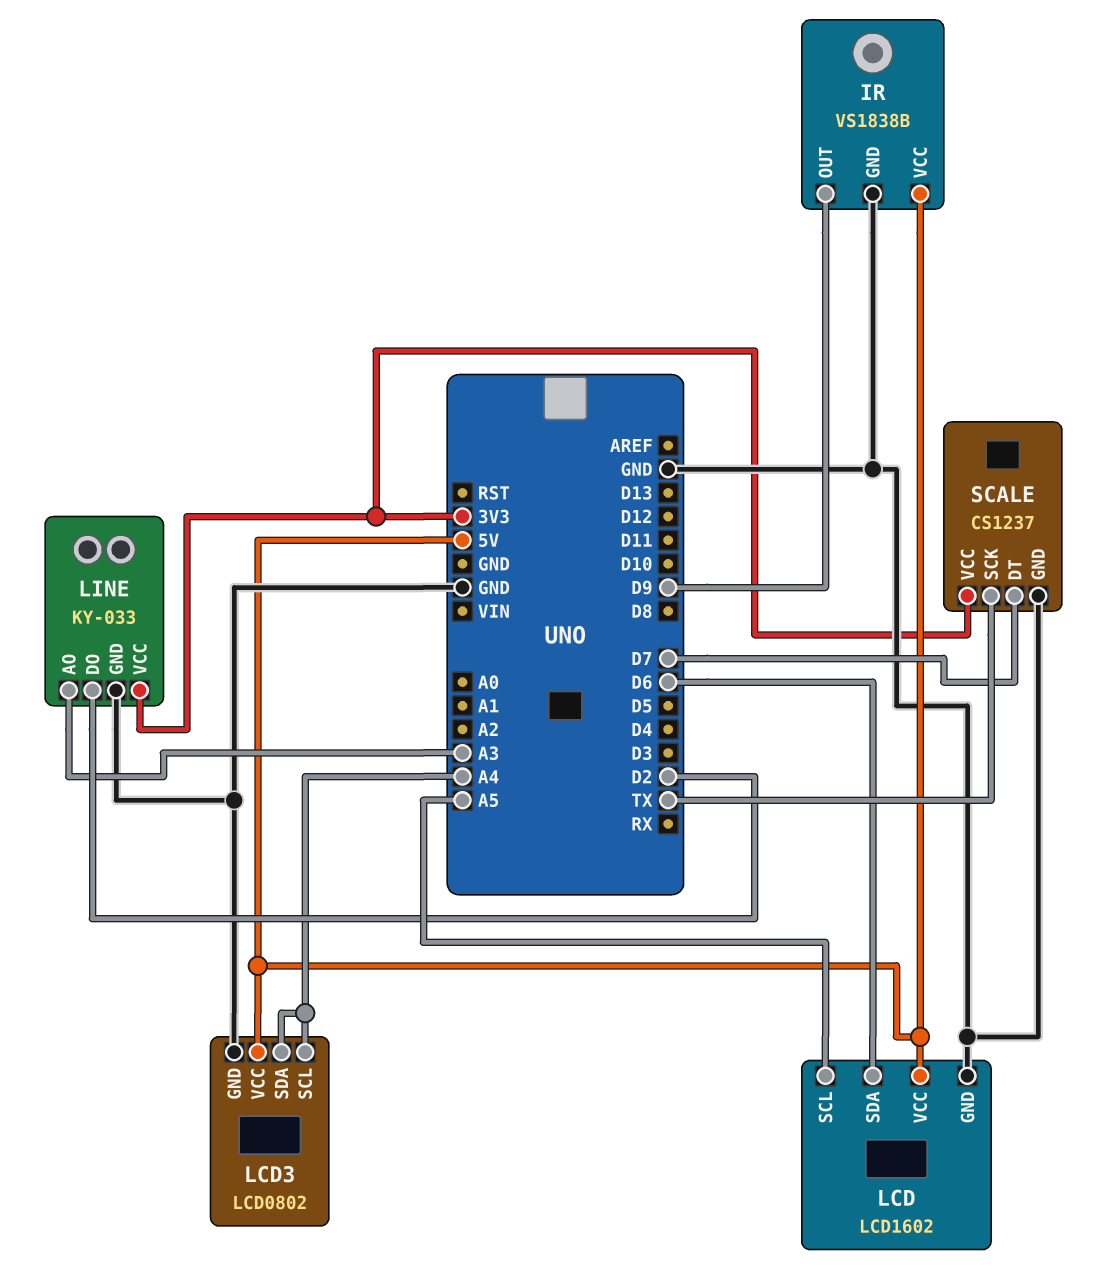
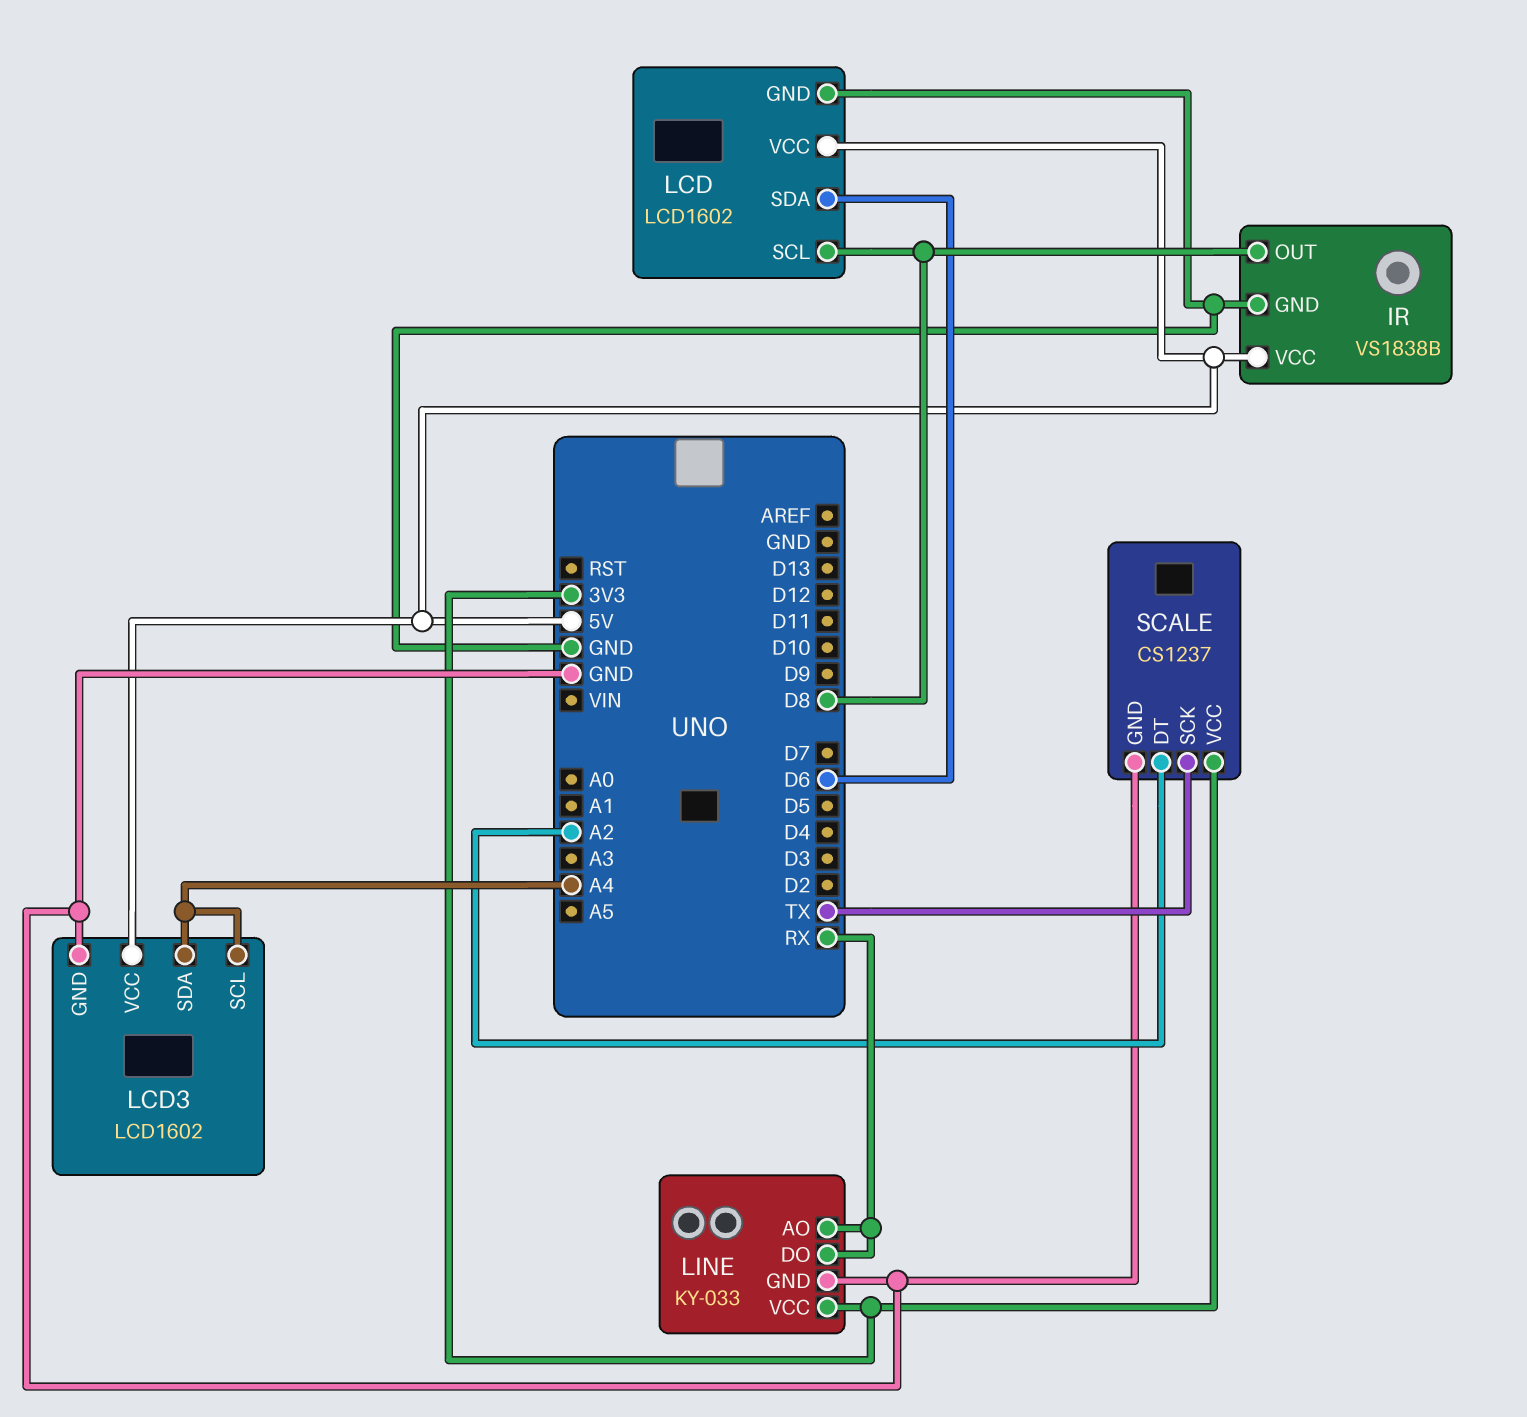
IR pin OUT: D9 -> D8
LCD pin SCL: A5 -> D8
LCD3: LCD0802 -> LCD1602
LINE pin AO: A3 -> RX
LINE pin DO: D2 -> RX
SCALE pin DT: D7 -> A2

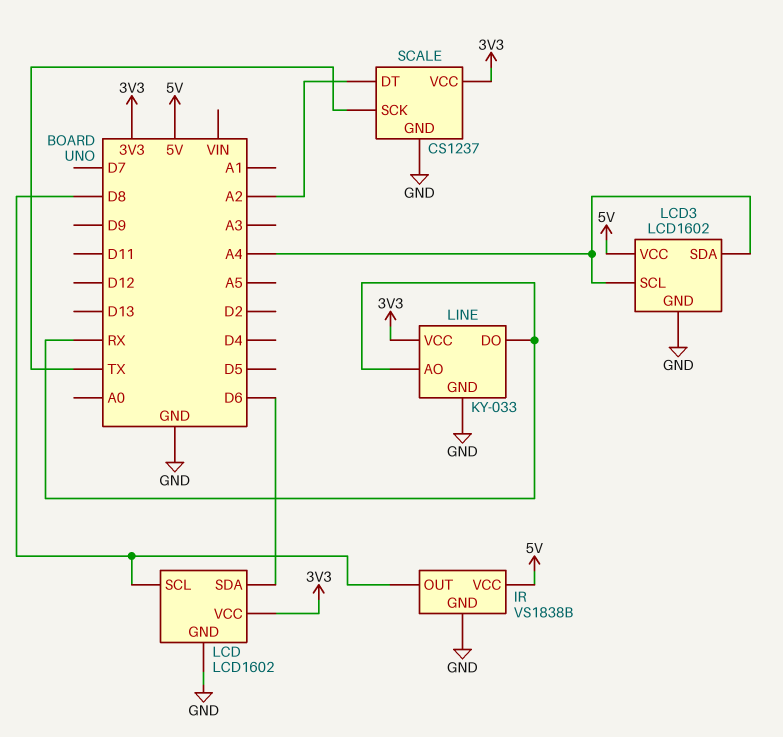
LCD pin VCC: 5V -> 3V3

